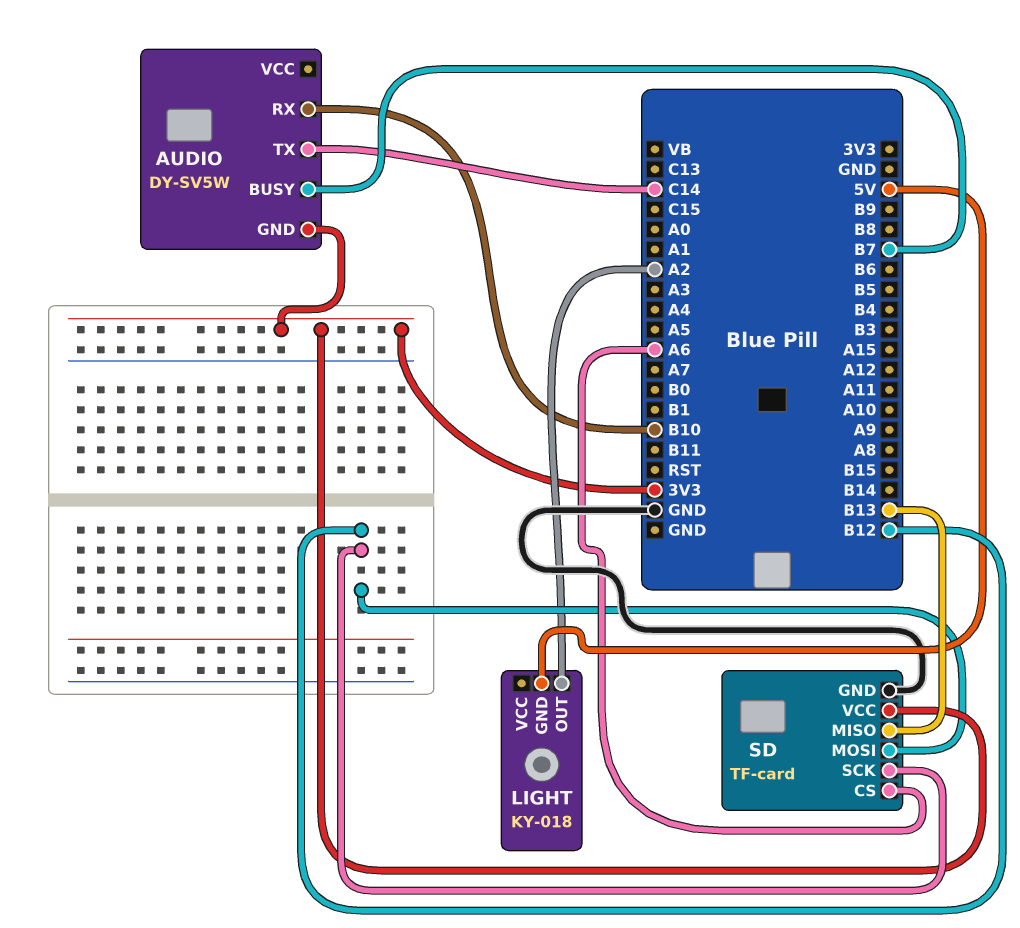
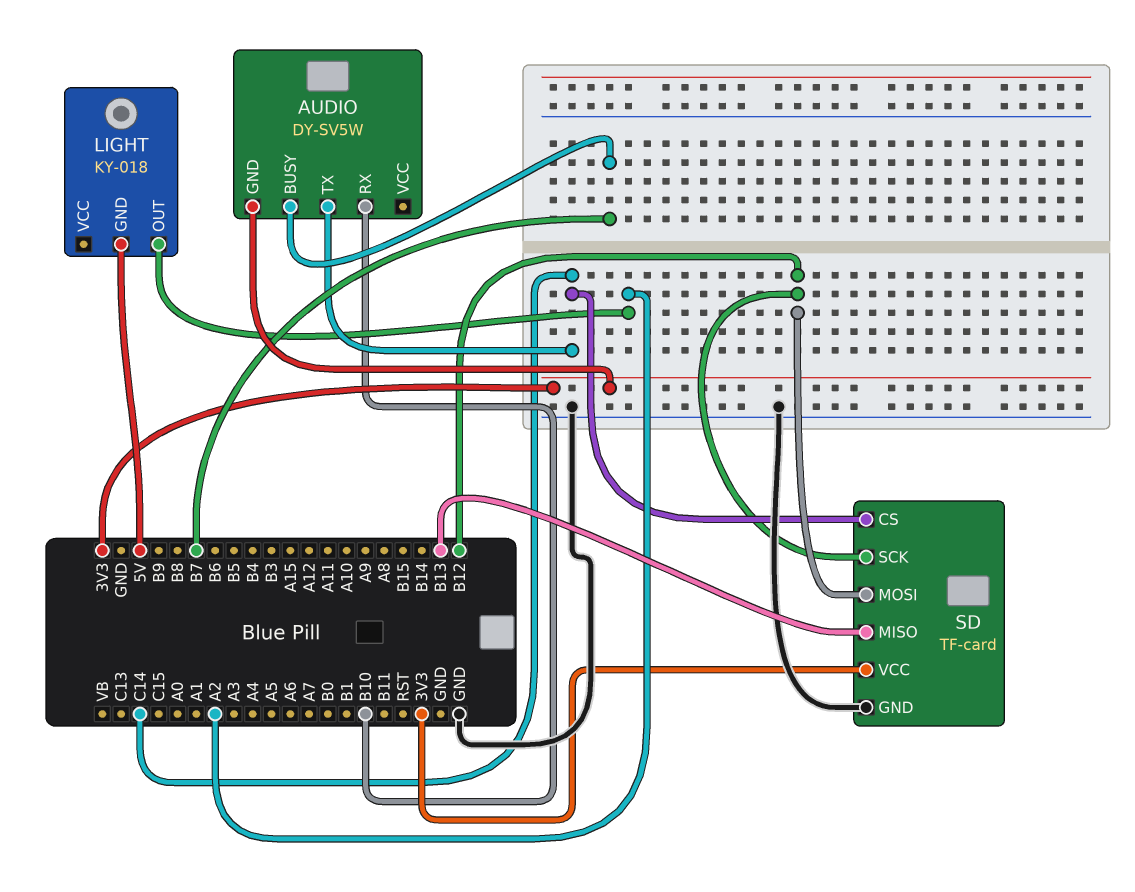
SD pin CS: A6 -> C14

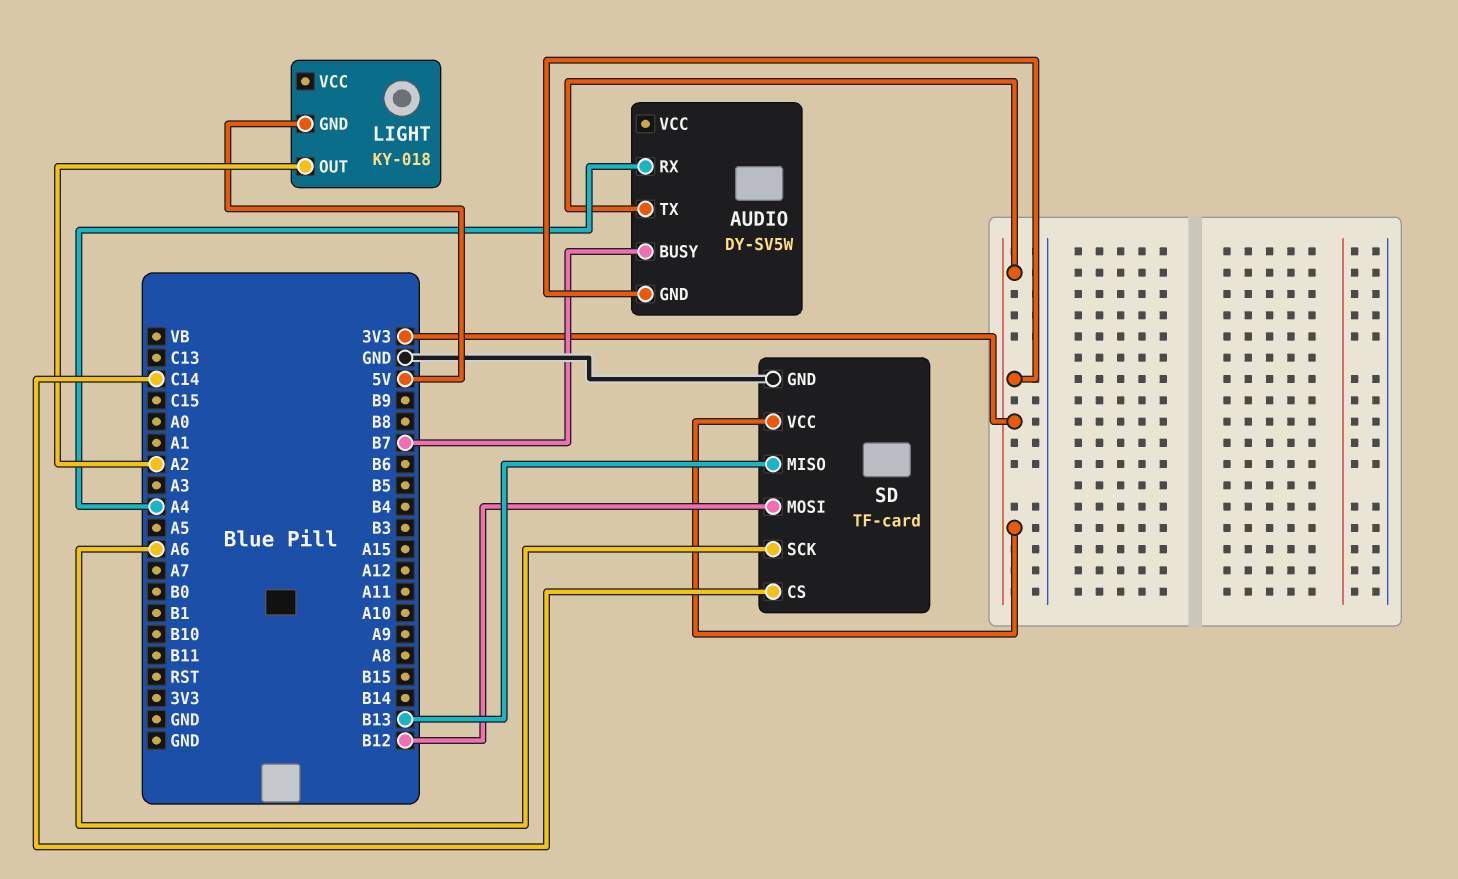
AUDIO pin RX: B10 -> A4
AUDIO pin TX: C14 -> 3V3
SD pin SCK: B12 -> A6

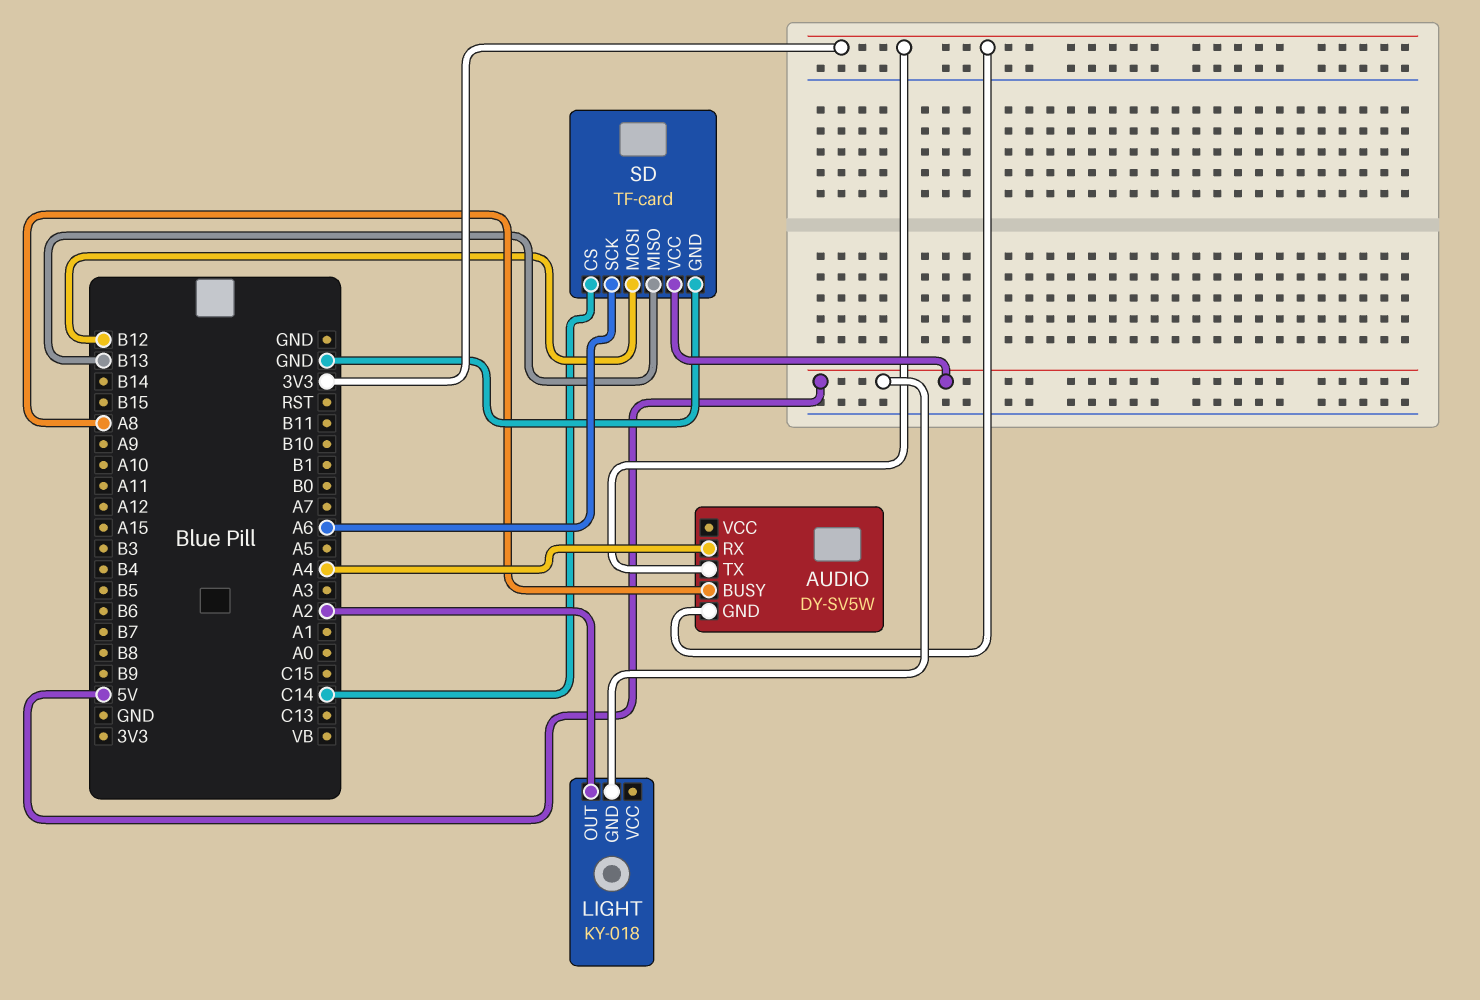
AUDIO pin BUSY: B7 -> A8
SD pin VCC: 3V3 -> 5V

